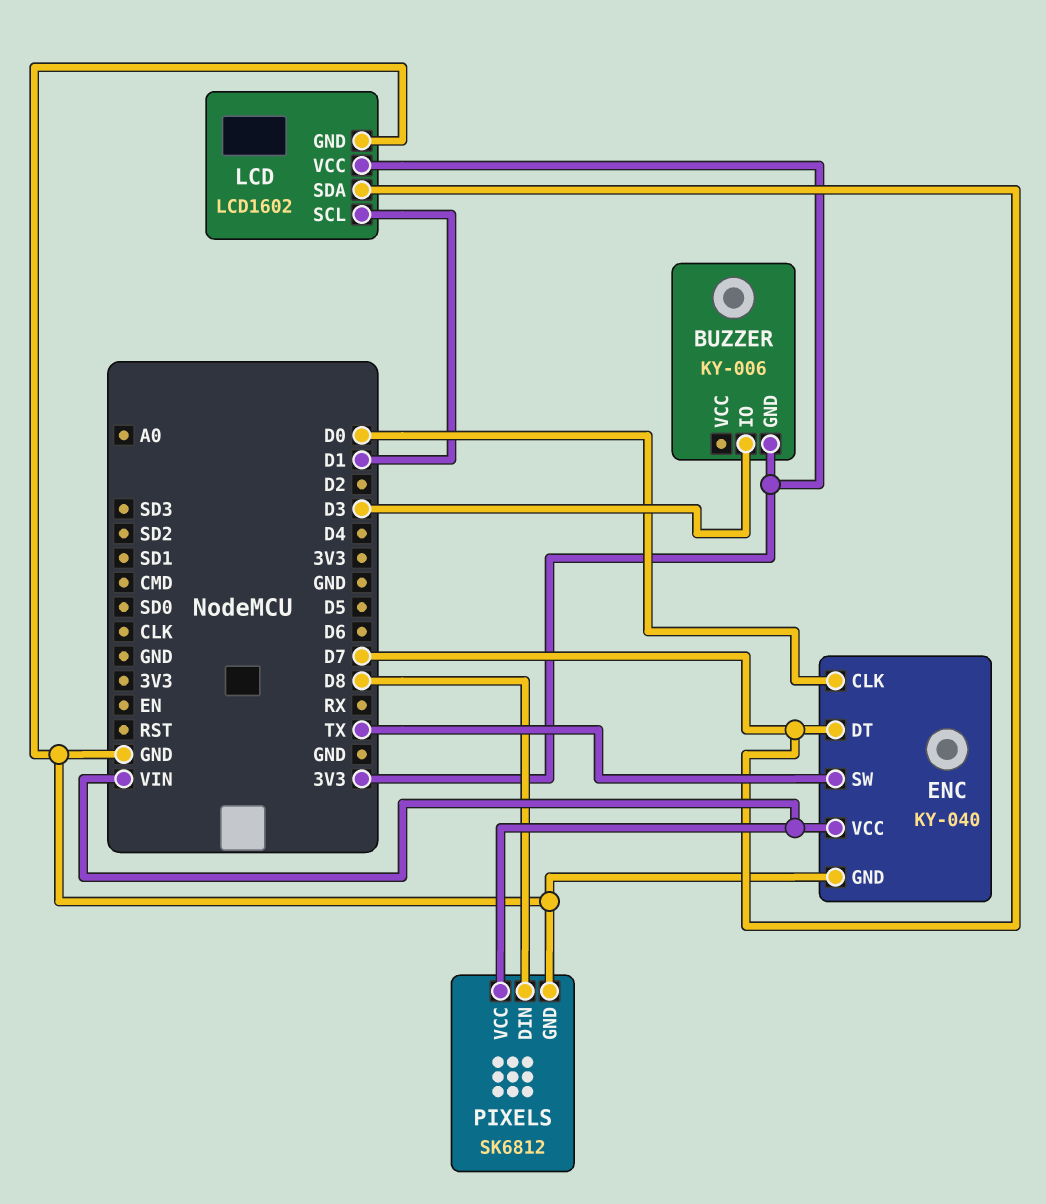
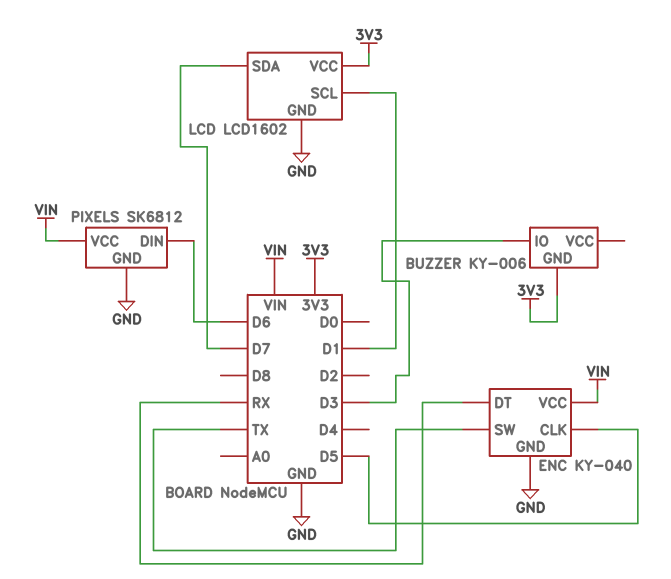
ENC pin CLK: D0 -> D5
ENC pin DT: D7 -> RX
PIXELS pin DIN: D8 -> D6

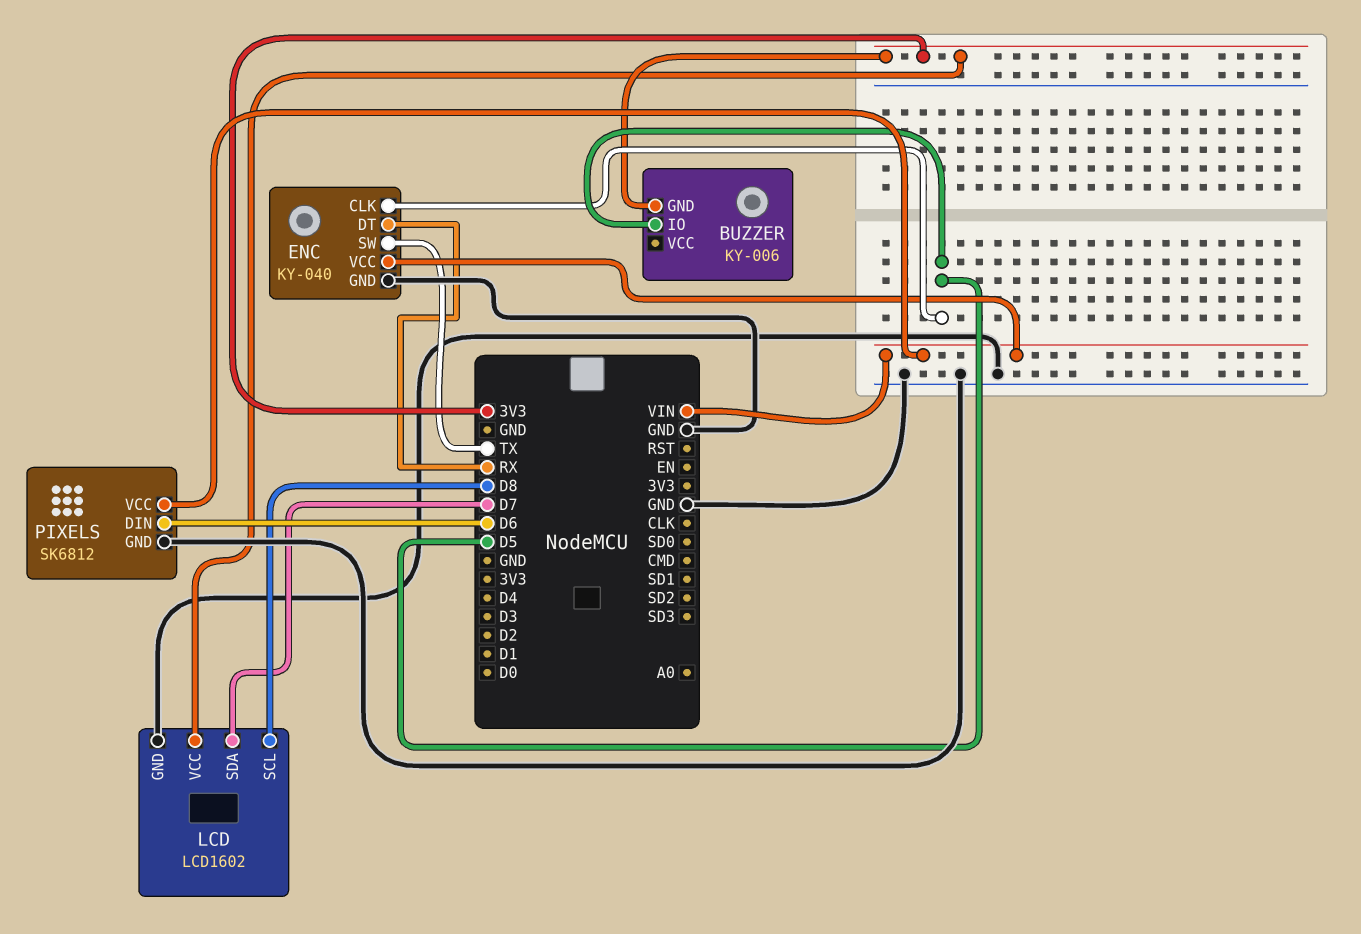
BUZZER pin IO: D3 -> D5
LCD pin SCL: D1 -> D8

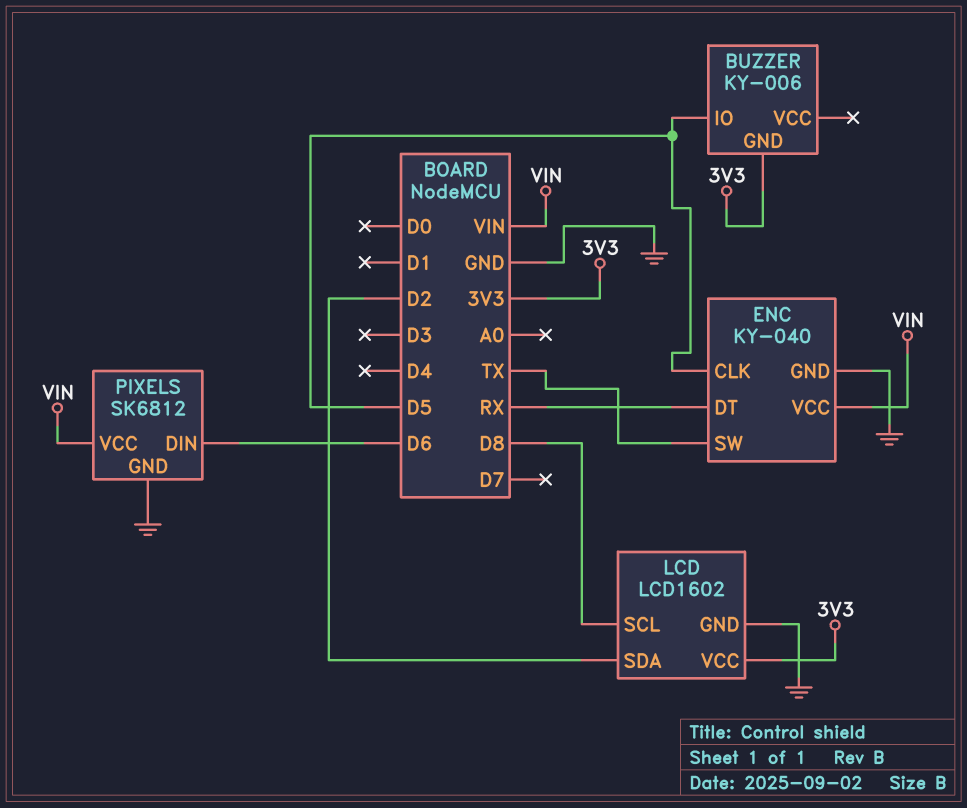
LCD pin SDA: D7 -> D2

